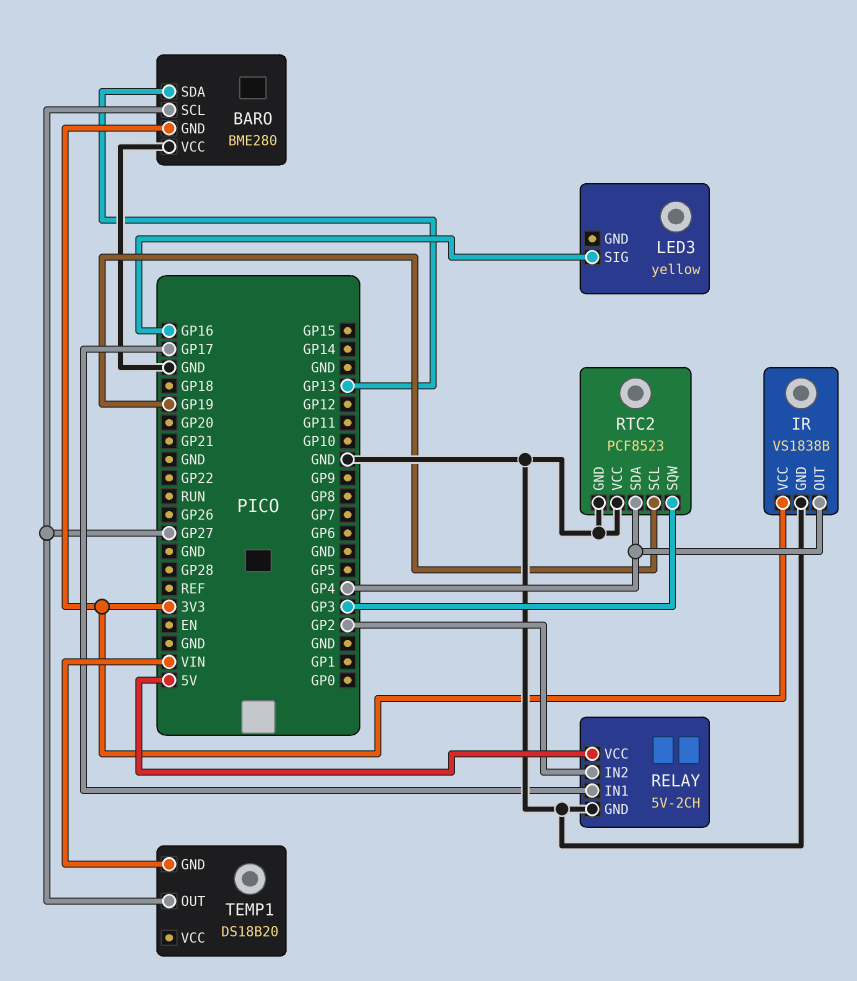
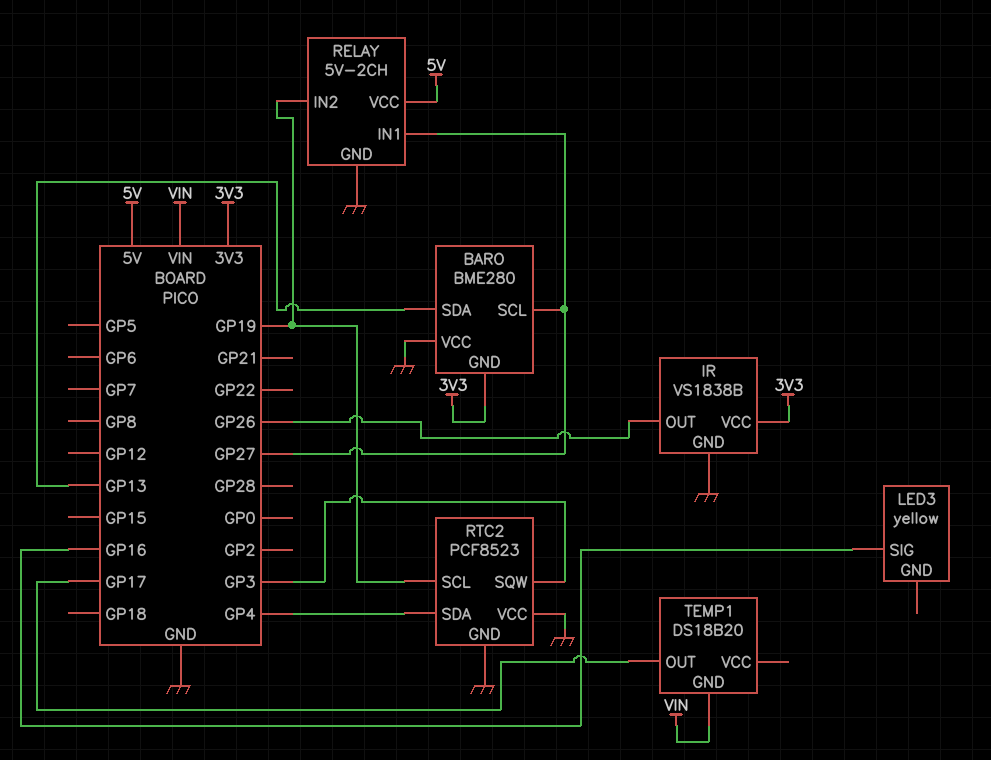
IR pin OUT: GP4 -> GP26
RELAY pin IN1: GP17 -> GP27
RELAY pin IN2: GP2 -> GP19
TEMP1 pin OUT: GP27 -> GP17

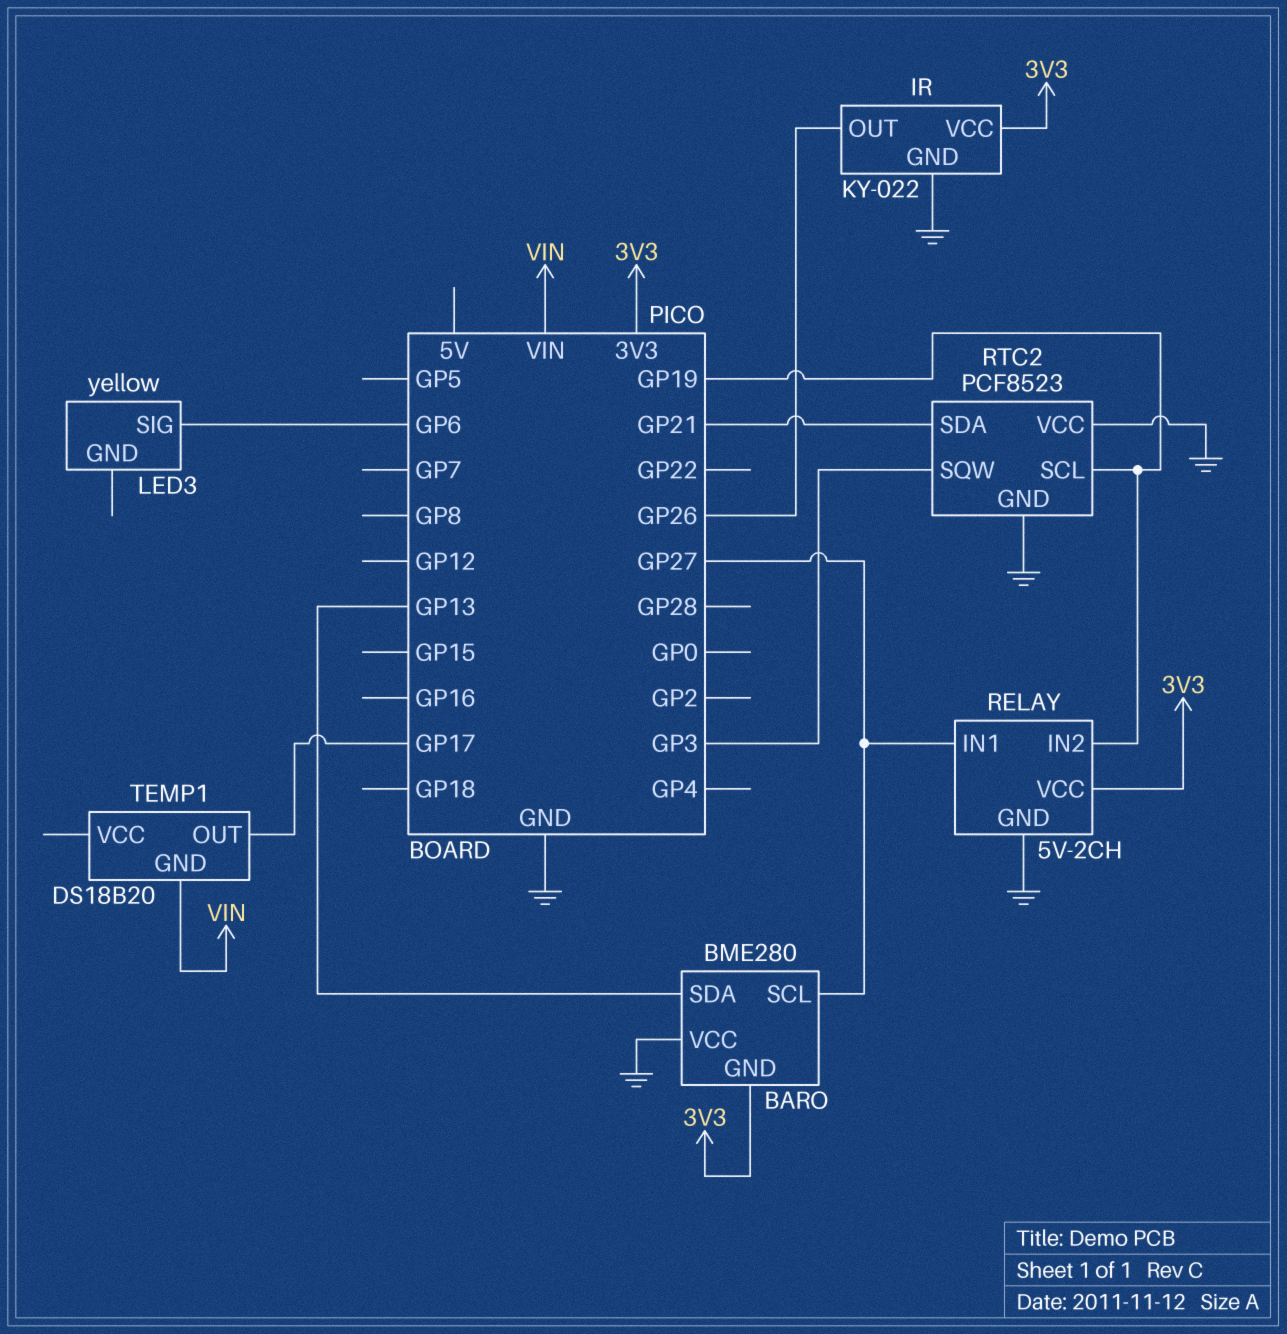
IR: VS1838B -> KY-022
LED3 pin SIG: GP16 -> GP6
RELAY pin VCC: 5V -> 3V3
RTC2 pin SDA: GP4 -> GP21

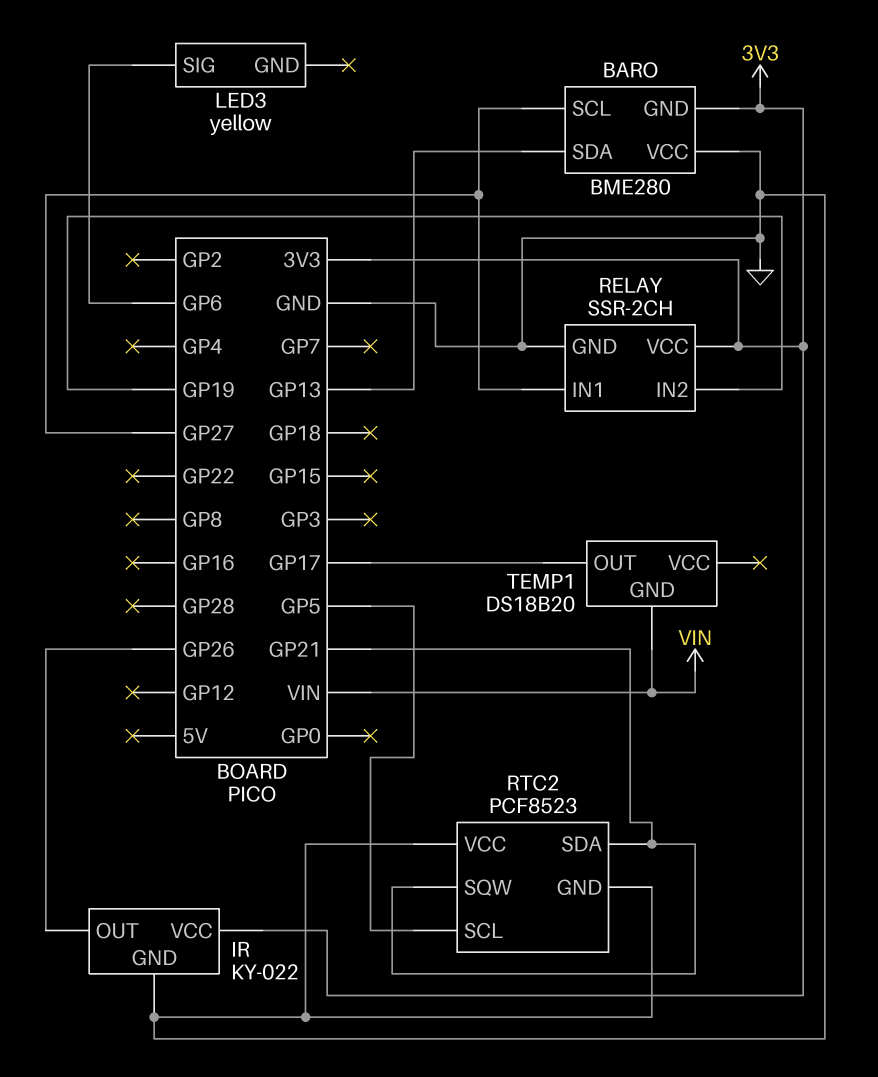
RELAY: 5V-2CH -> SSR-2CH
RTC2 pin SCL: GP19 -> GP5
RTC2 pin SQW: GP3 -> GP21

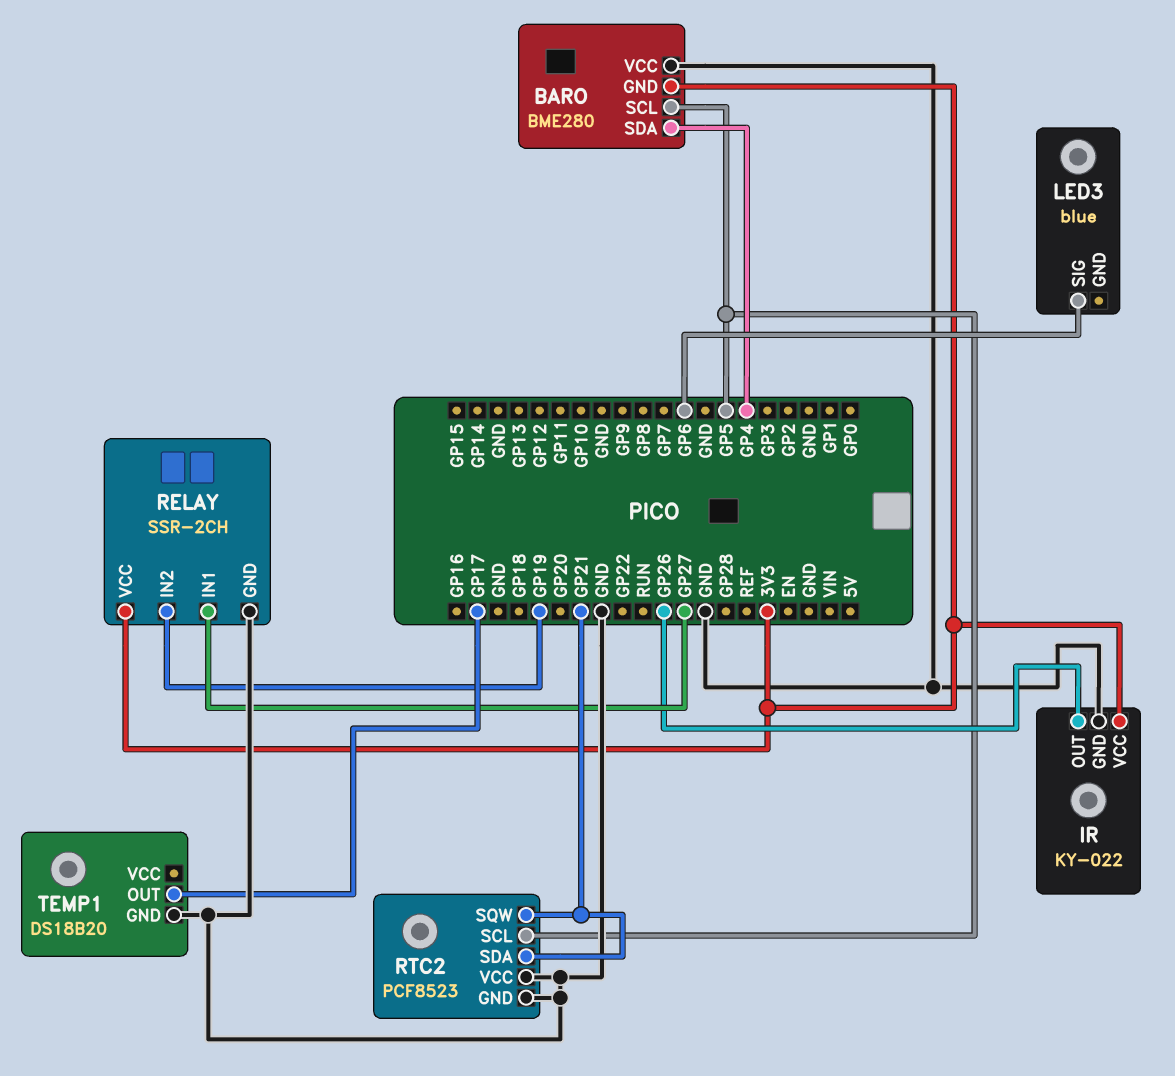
BARO pin SCL: GP27 -> GP5
BARO pin SDA: GP13 -> GP4
LED3: yellow -> blue
TEMP1 pin GND: VIN -> GND

